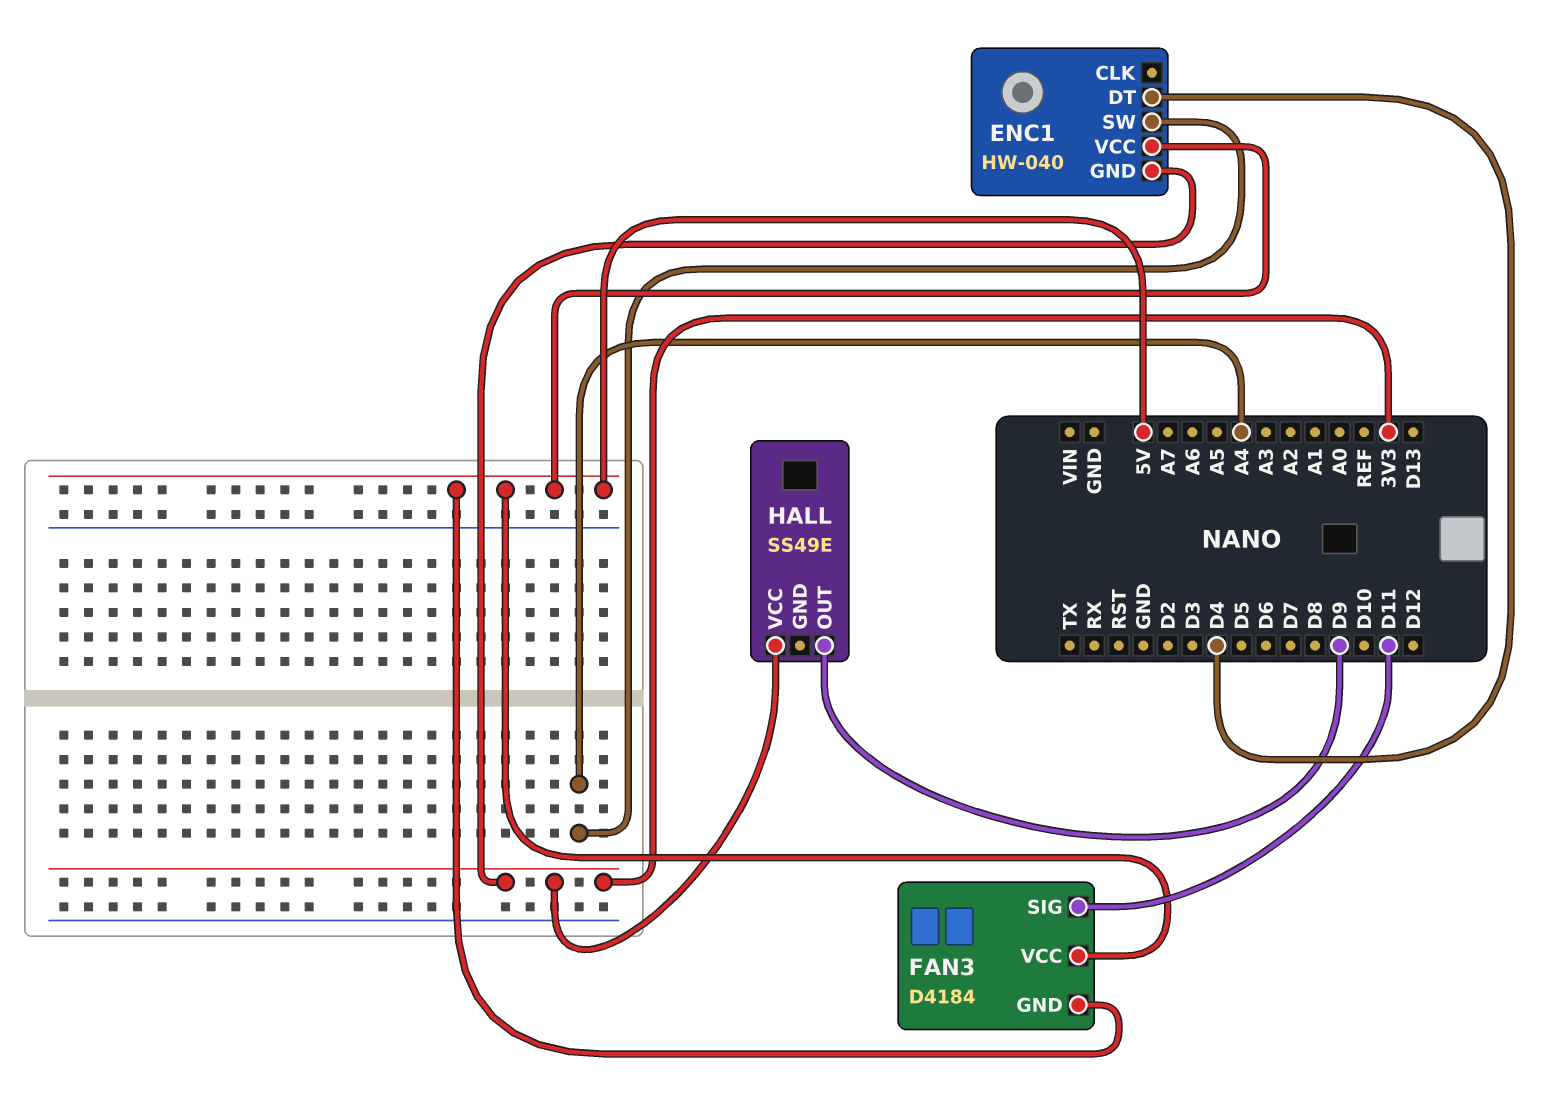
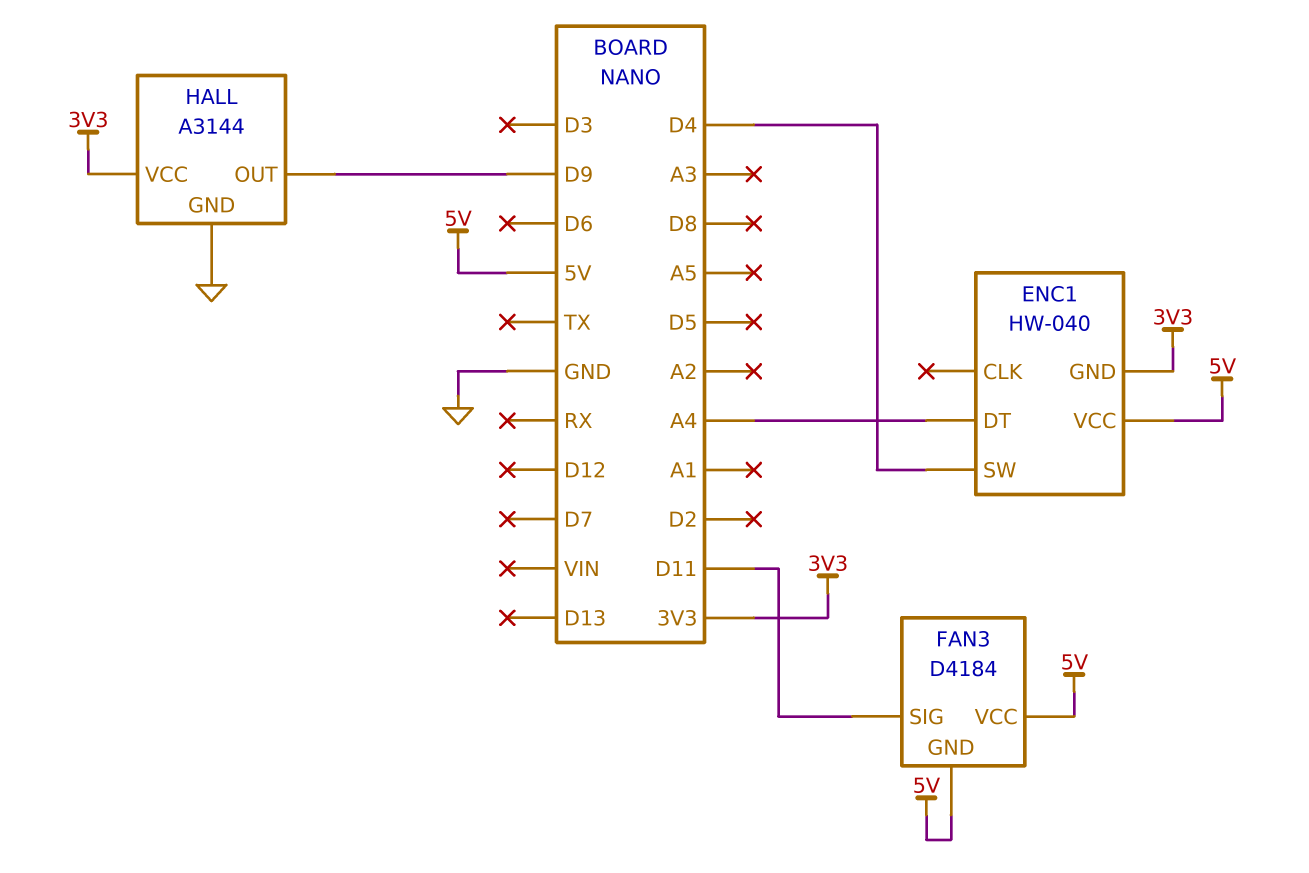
ENC1 pin DT: D4 -> A4
ENC1 pin SW: A4 -> D4
HALL: SS49E -> A3144
HALL pin GND: none -> GND

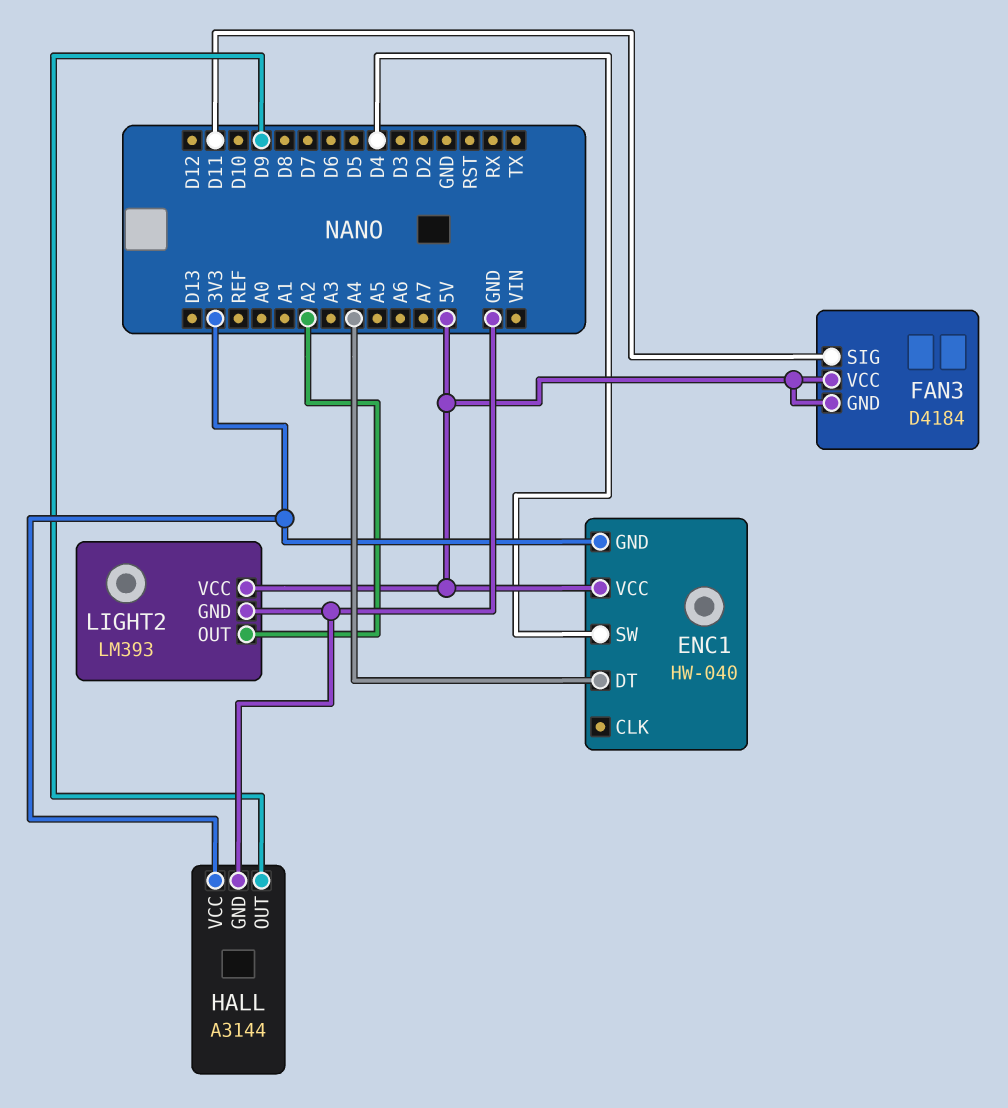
LIGHT2: none -> LM393
LIGHT2 pin GND: none -> GND
LIGHT2 pin OUT: none -> A2
LIGHT2 pin VCC: none -> 5V

